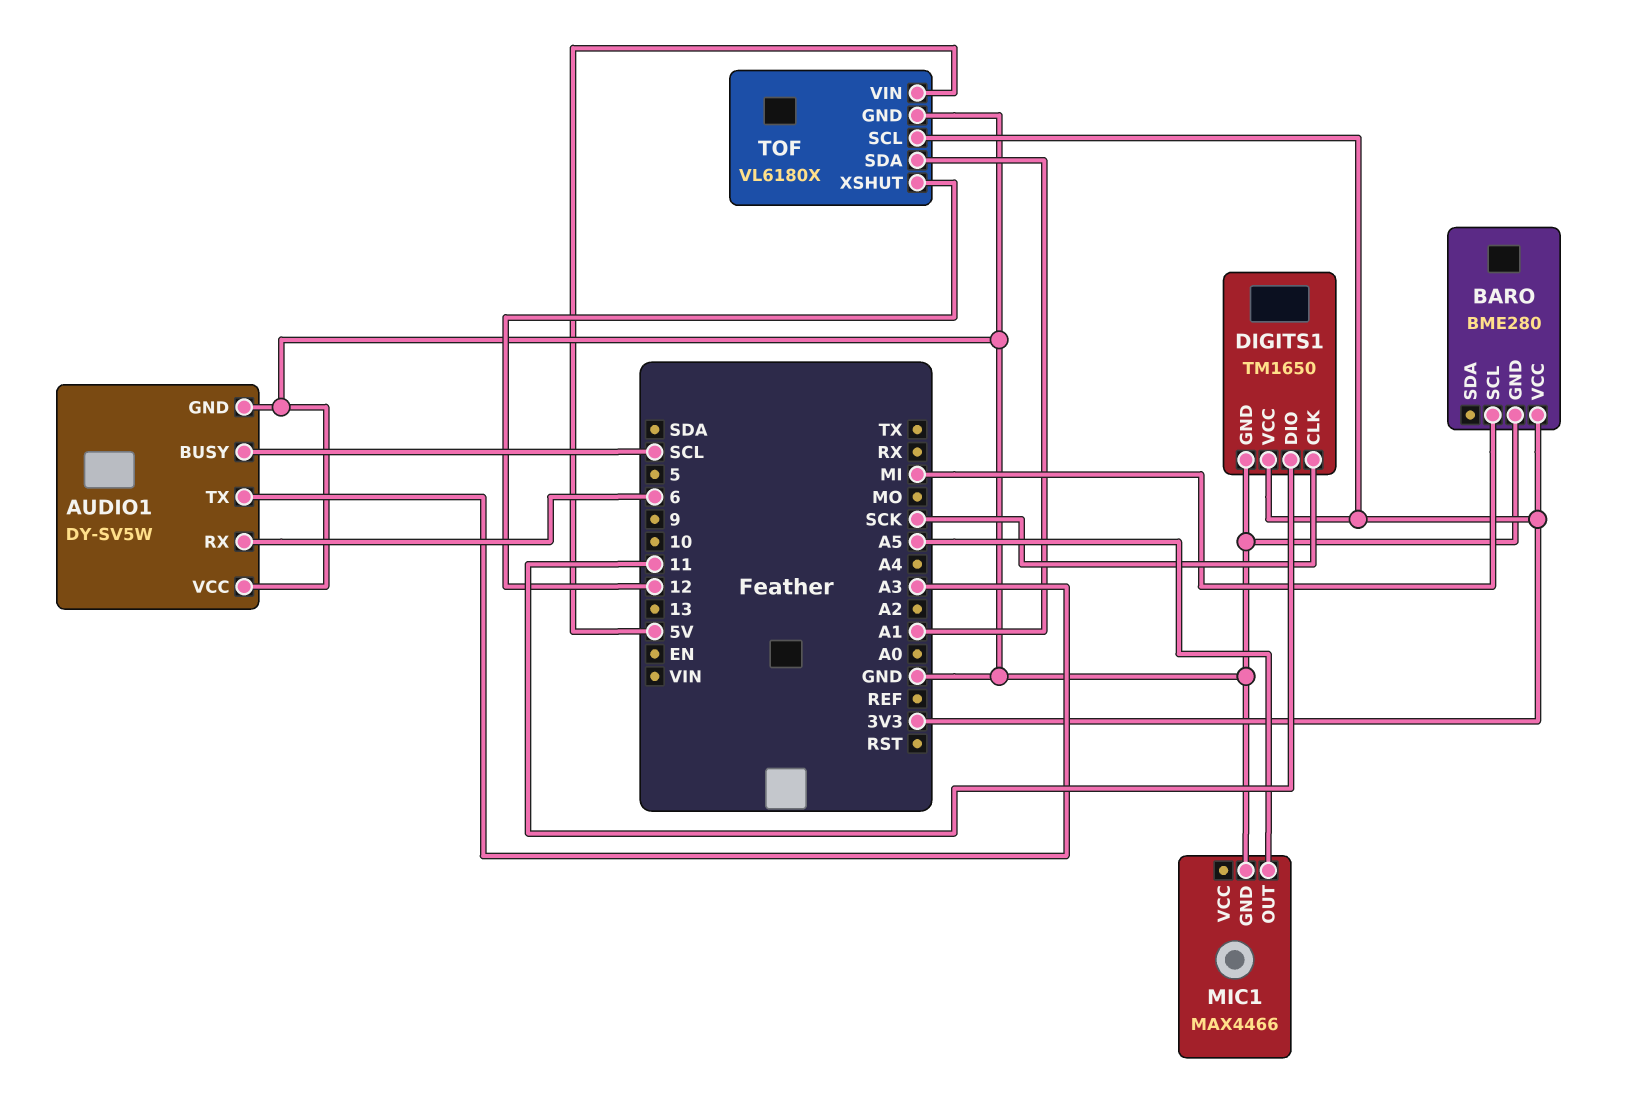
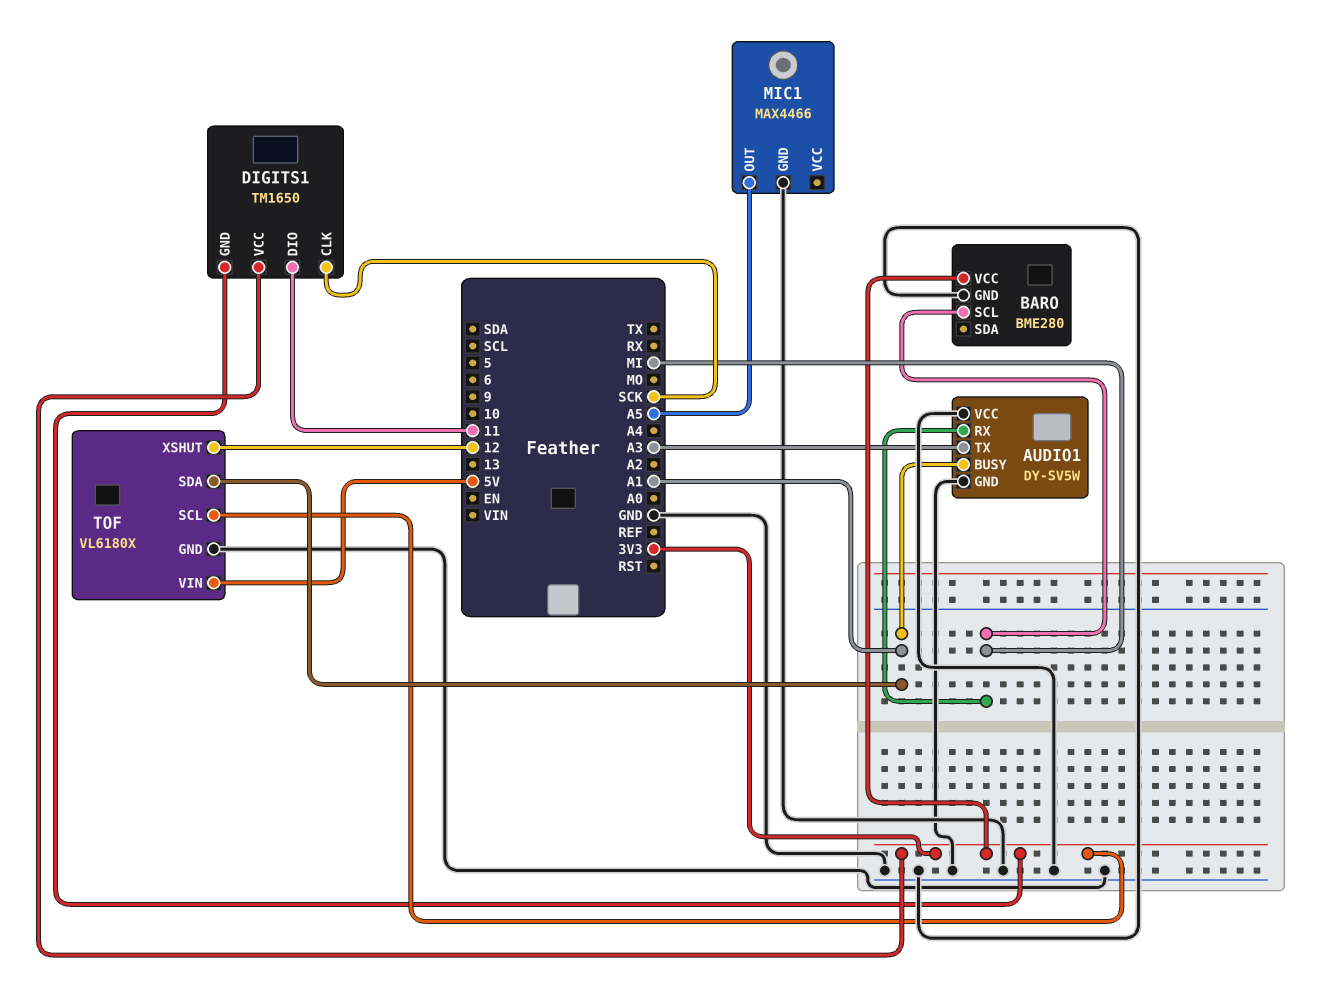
AUDIO1 pin BUSY: SCL -> A1
AUDIO1 pin RX: 6 -> MI
DIGITS1 pin GND: GND -> 3V3

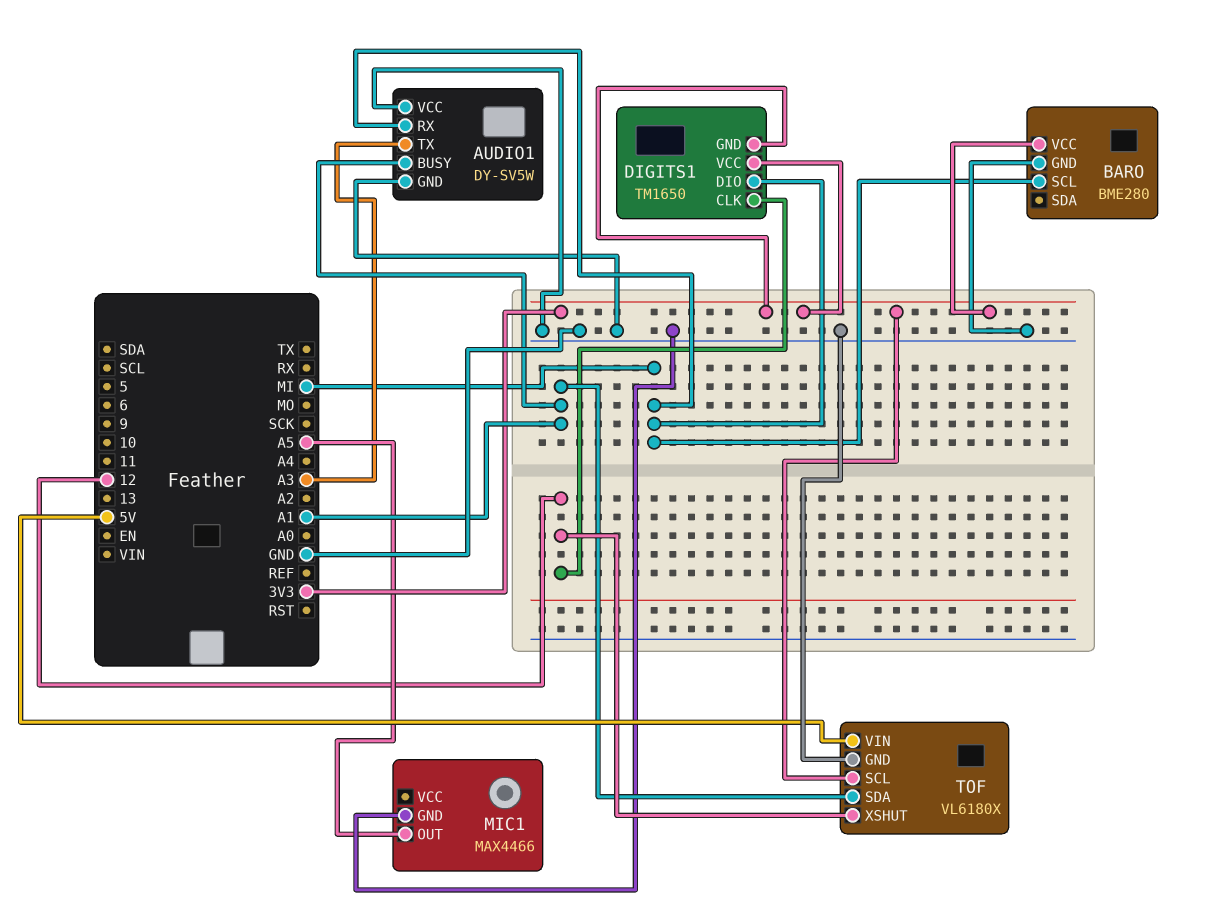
DIGITS1 pin CLK: SCK -> 12
DIGITS1 pin DIO: 11 -> MI

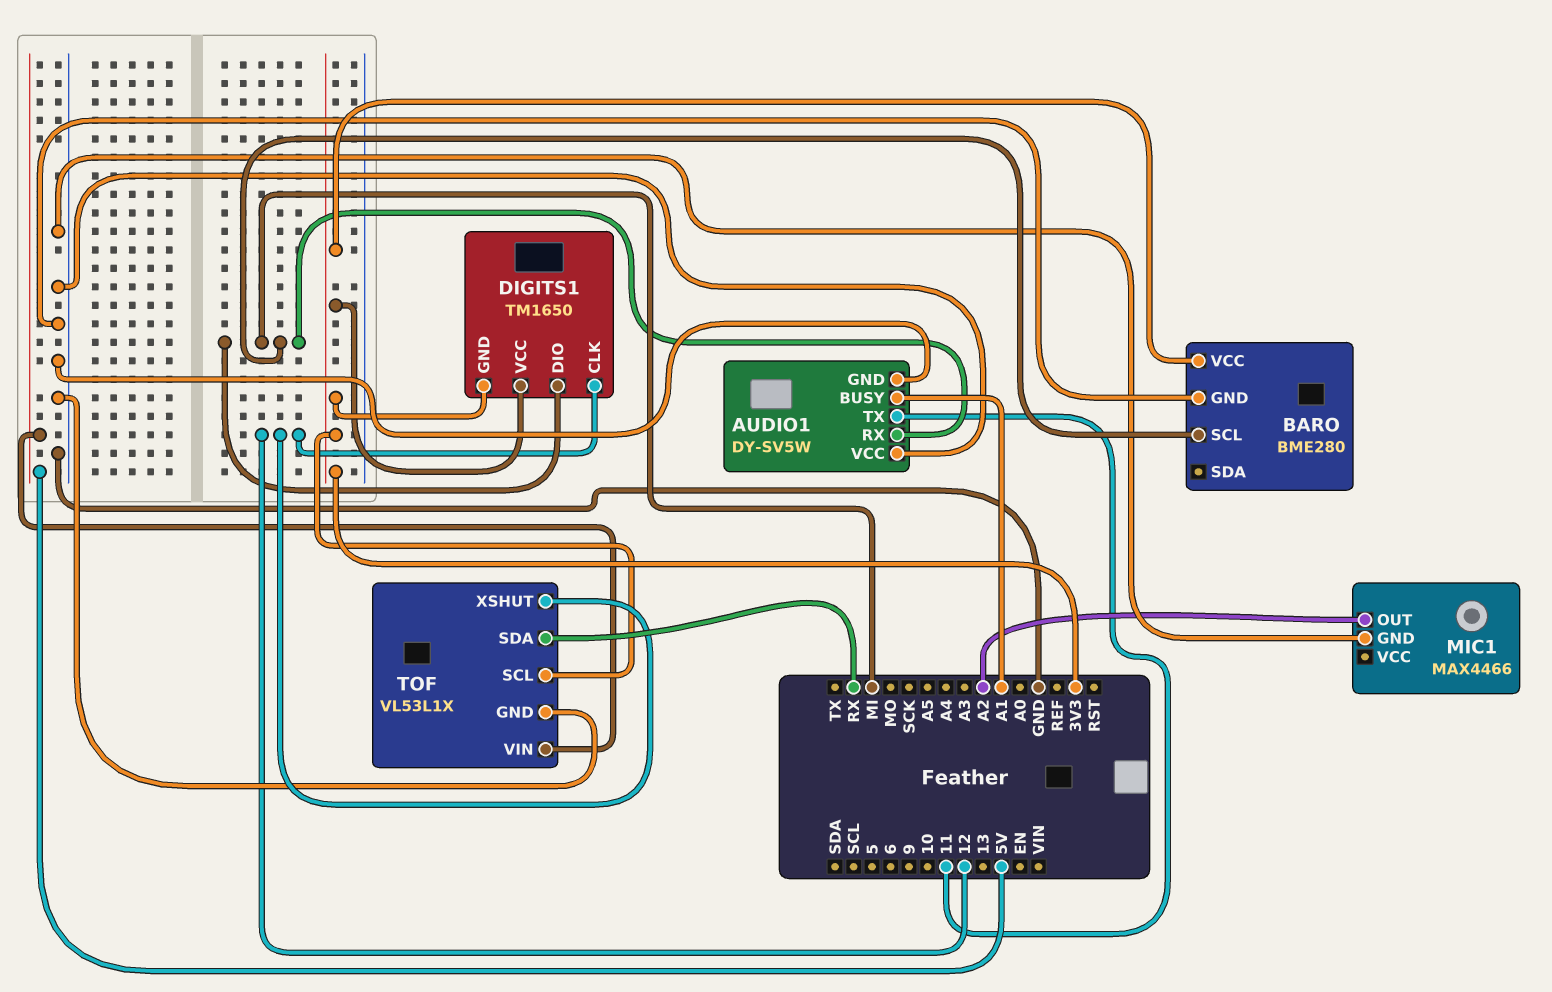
AUDIO1 pin TX: A3 -> 11
MIC1 pin OUT: A5 -> A2
TOF: VL6180X -> VL53L1X
TOF pin SDA: A1 -> RX

